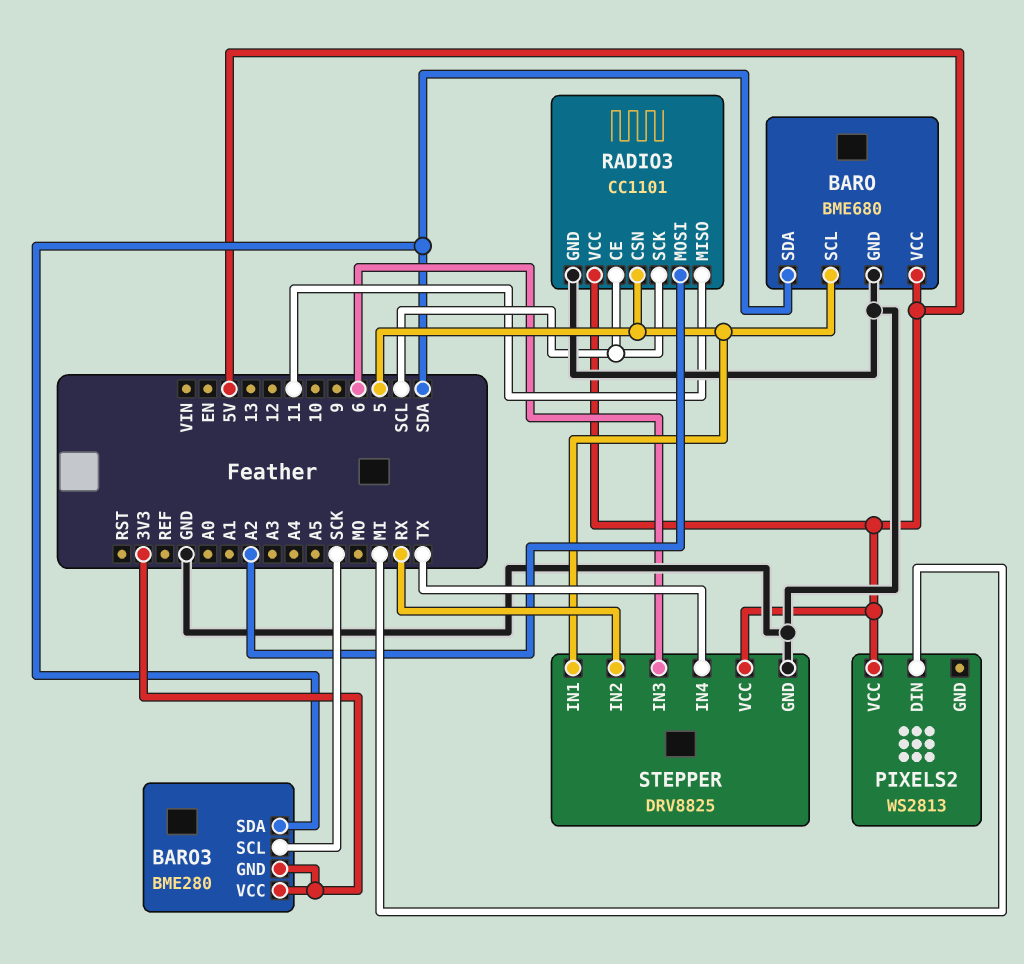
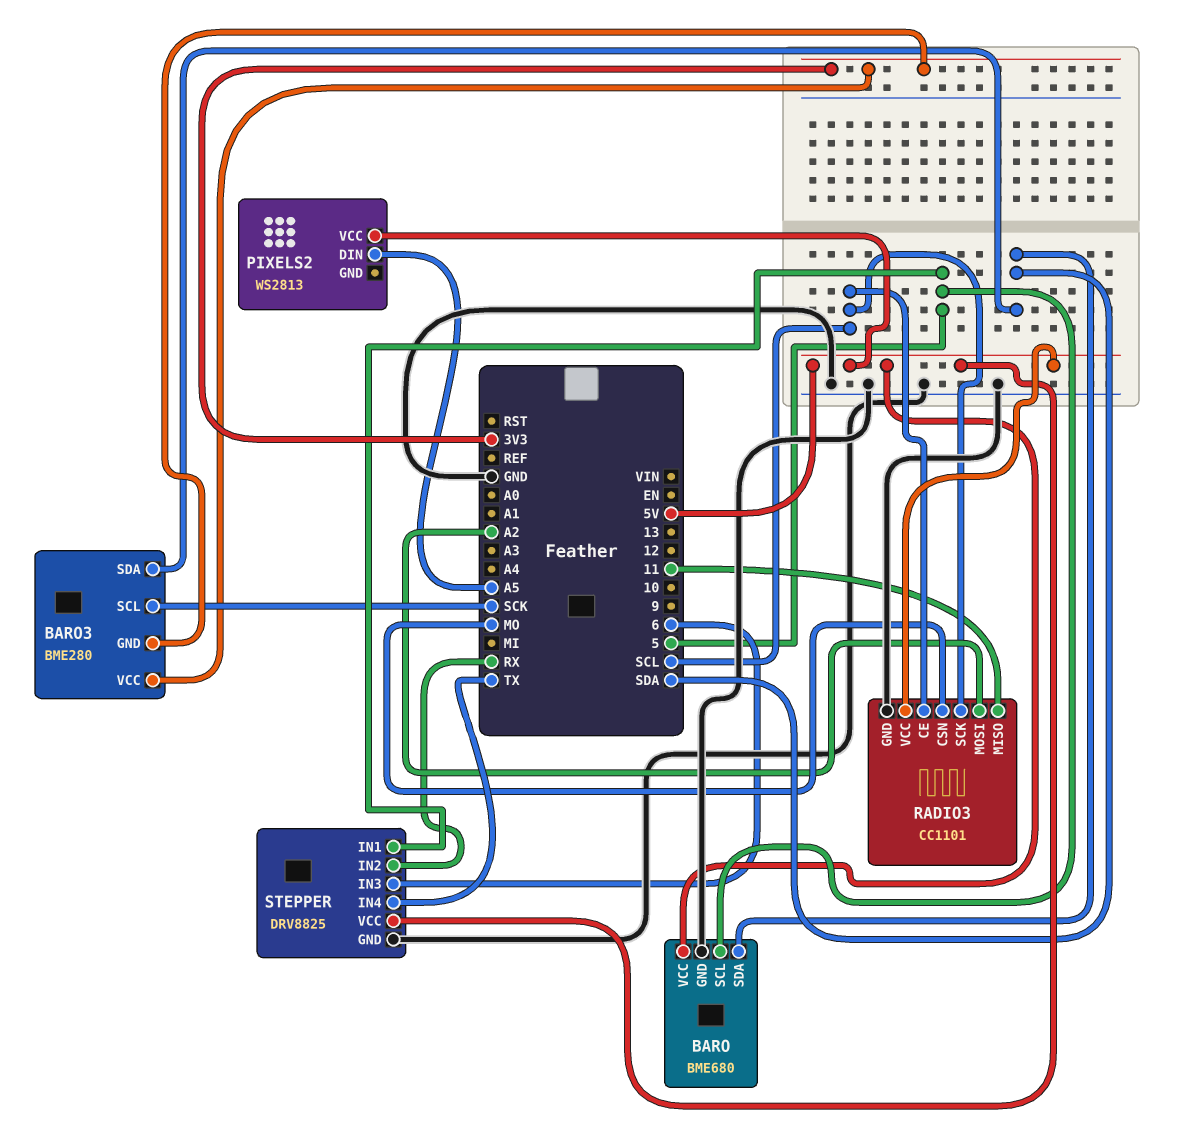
PIXELS2 pin DIN: MI -> A5
RADIO3 pin CSN: 5 -> MO

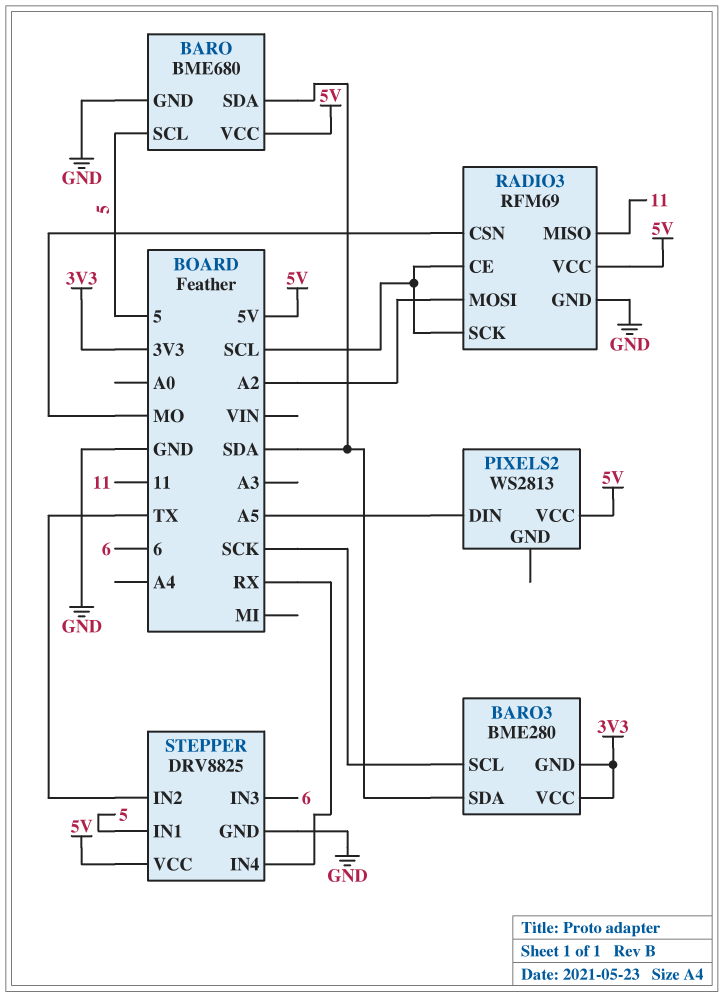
RADIO3: CC1101 -> RFM69
STEPPER pin IN2: RX -> TX
STEPPER pin IN4: TX -> RX

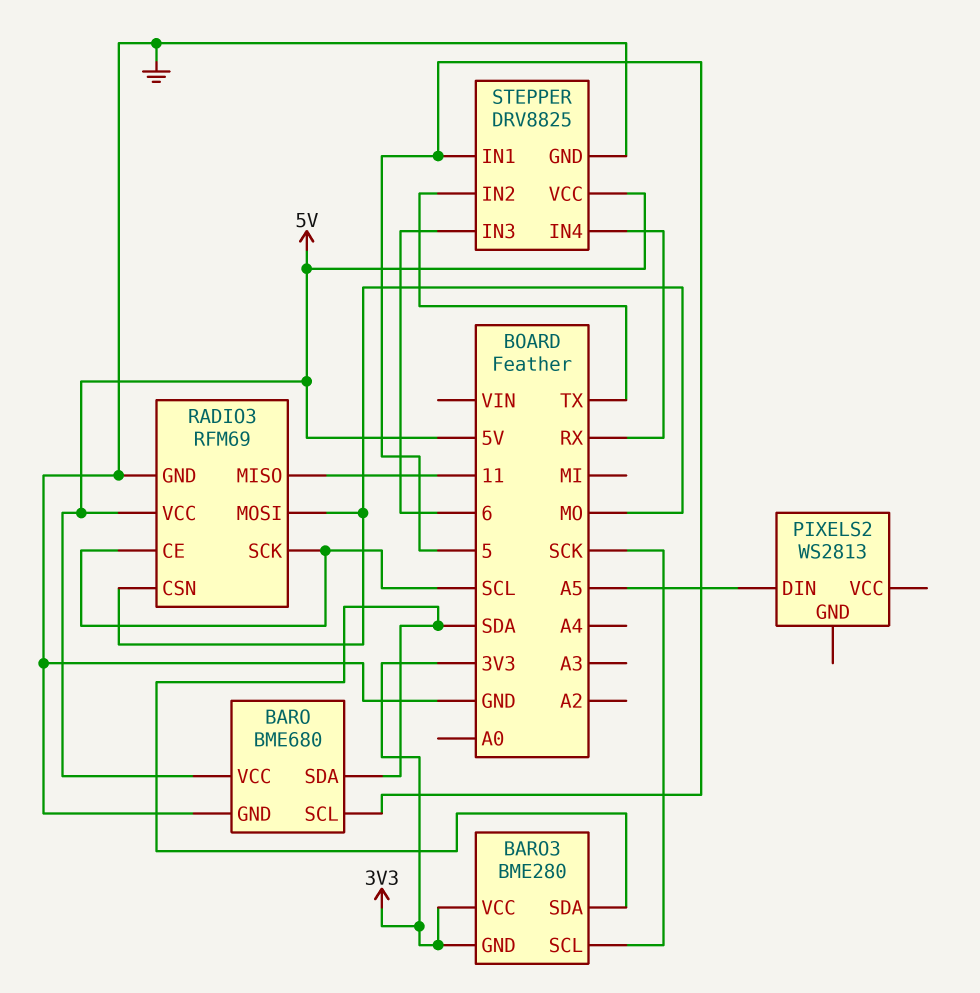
PIXELS2 pin VCC: 5V -> none
RADIO3 pin MOSI: A2 -> MO

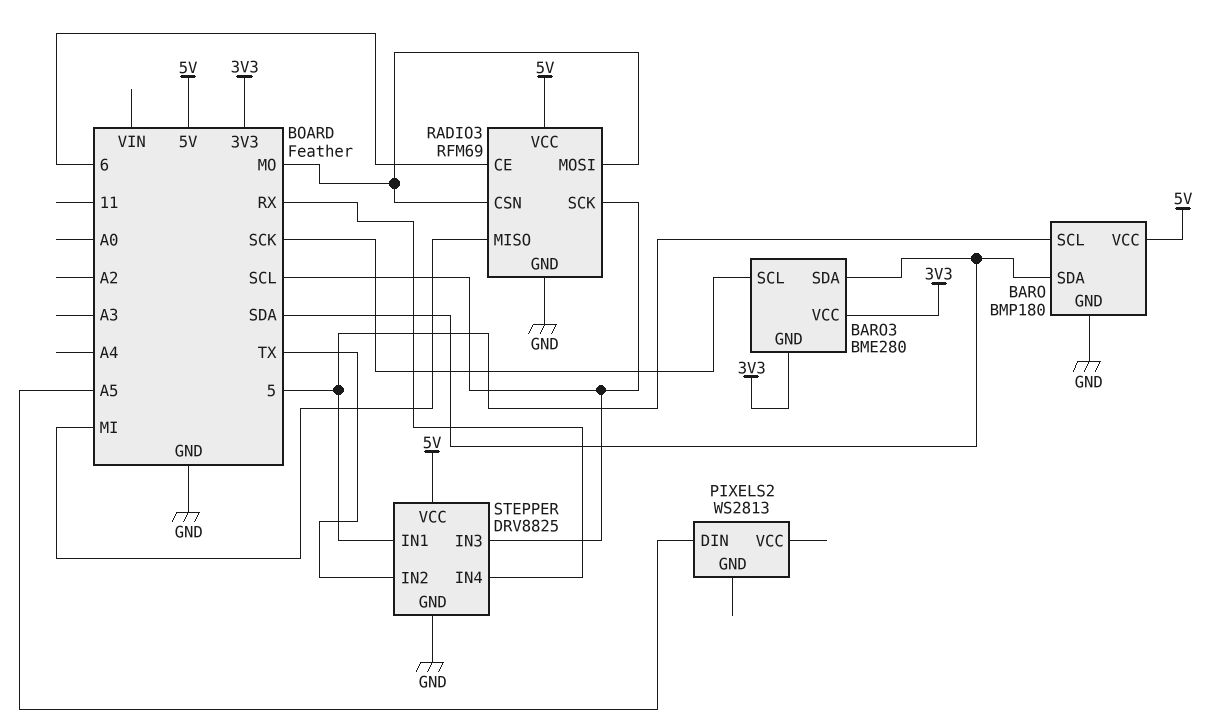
BARO: BME680 -> BMP180
RADIO3 pin CE: SCL -> 6
RADIO3 pin MISO: 11 -> MI
STEPPER pin IN3: 6 -> SCL

